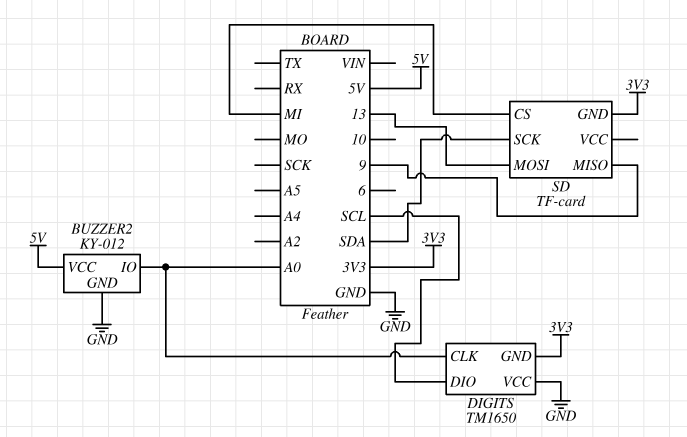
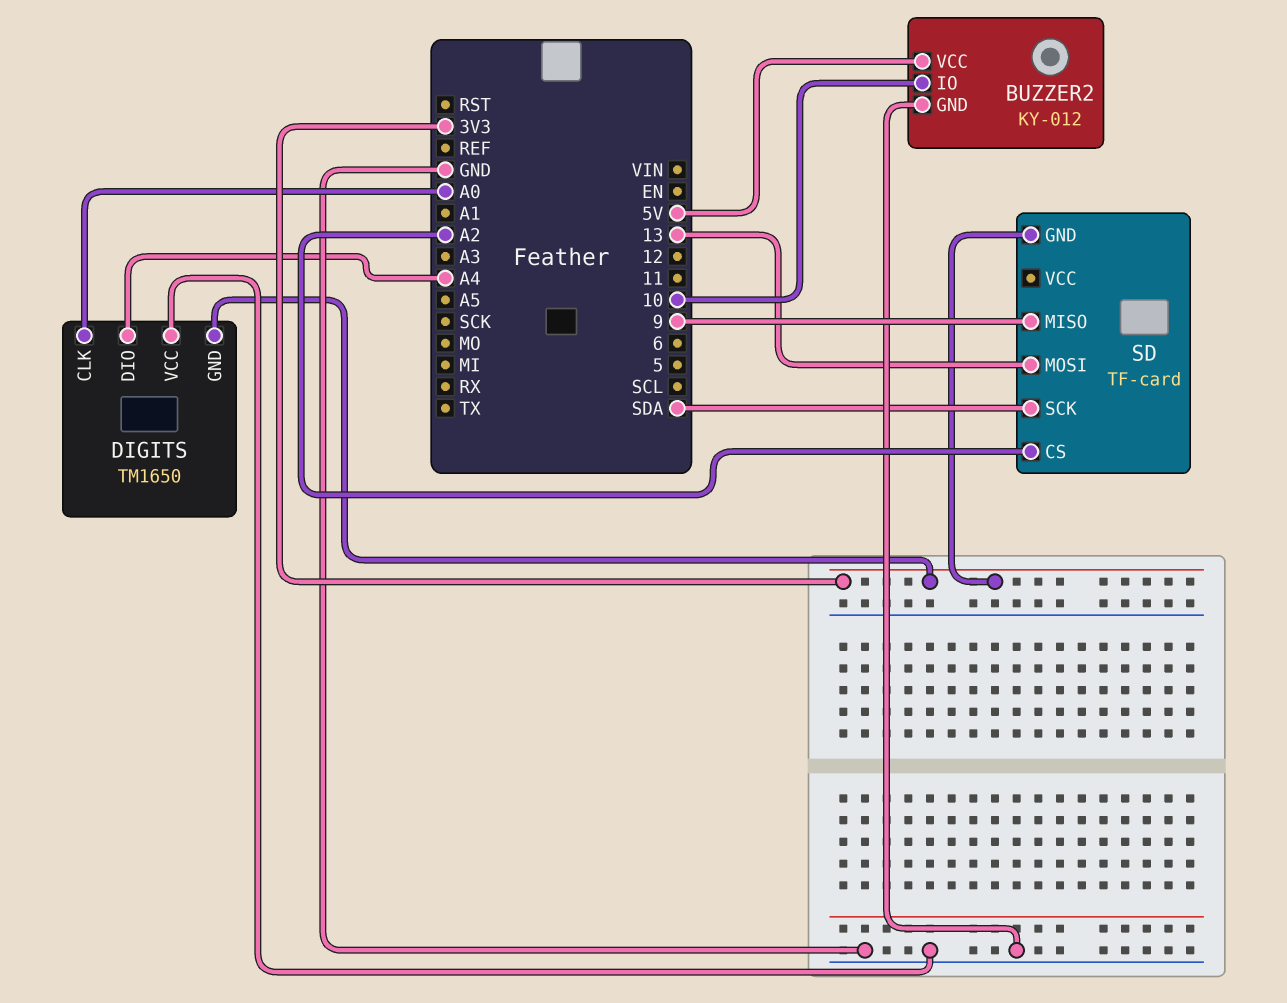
BUZZER2 pin IO: A0 -> 10
DIGITS pin DIO: SCL -> A4
SD pin CS: MI -> A2

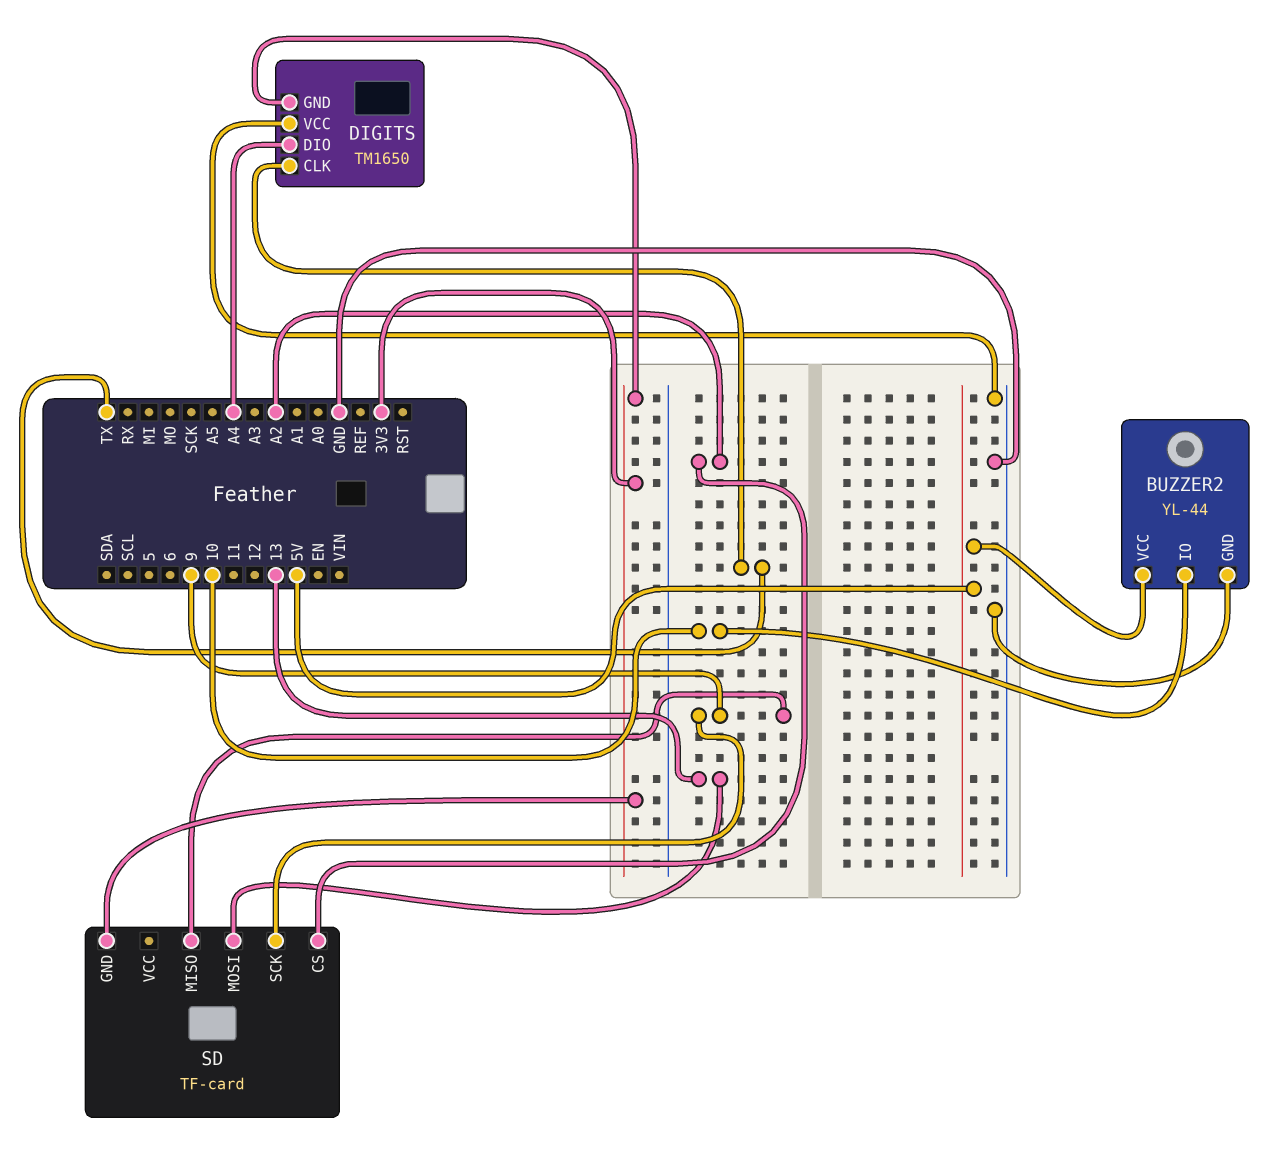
BUZZER2: KY-012 -> YL-44
DIGITS pin CLK: A0 -> TX
SD pin SCK: SDA -> 9

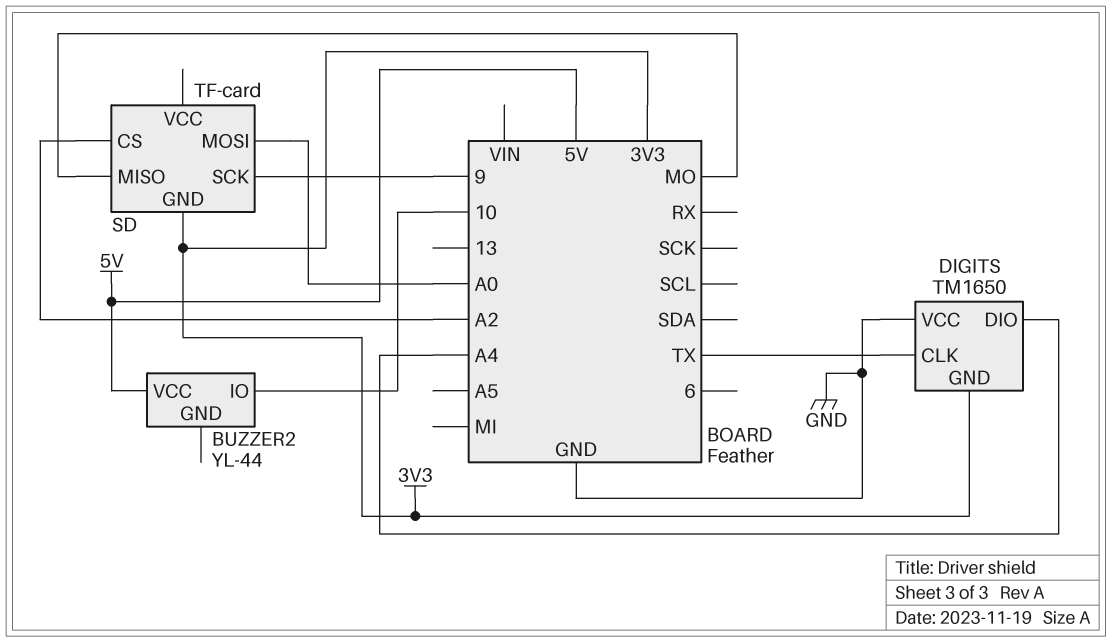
BUZZER2 pin GND: GND -> none
SD pin MISO: 9 -> MO
SD pin MOSI: 13 -> A0

